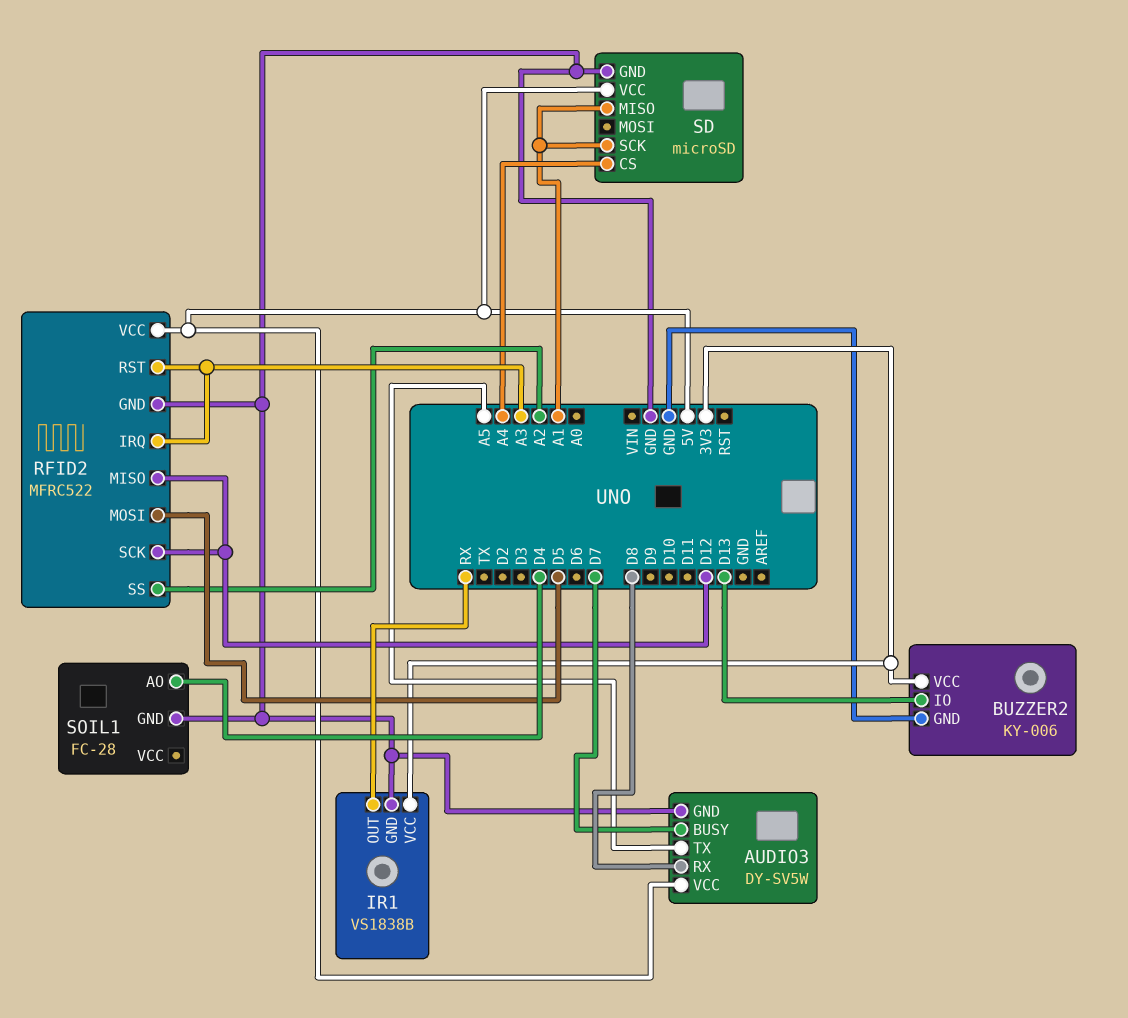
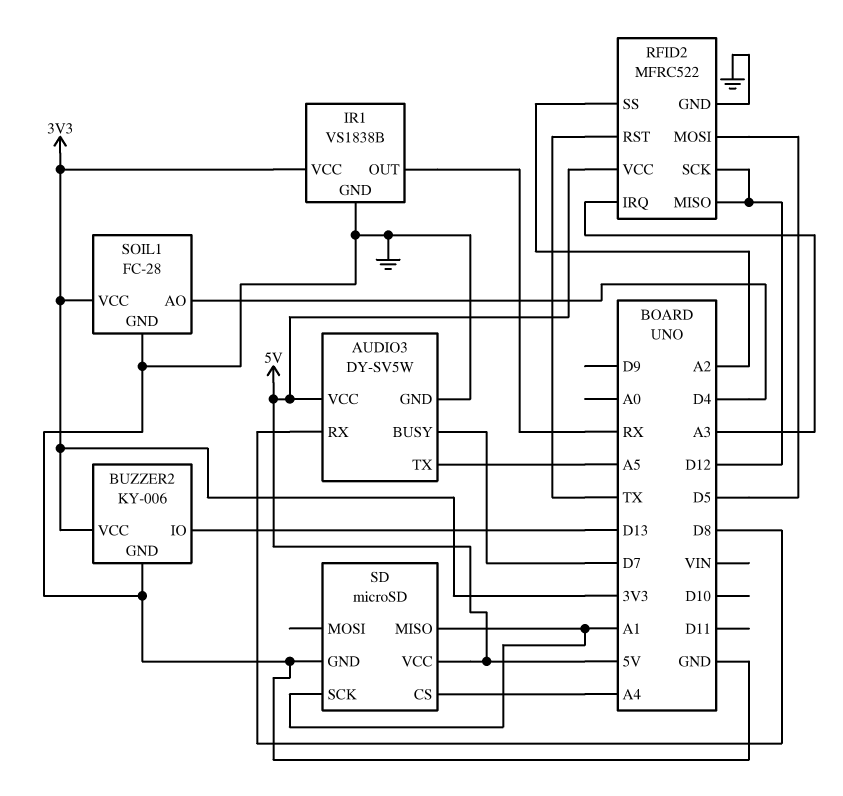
RFID2 pin RST: A3 -> TX
SOIL1 pin VCC: none -> 3V3

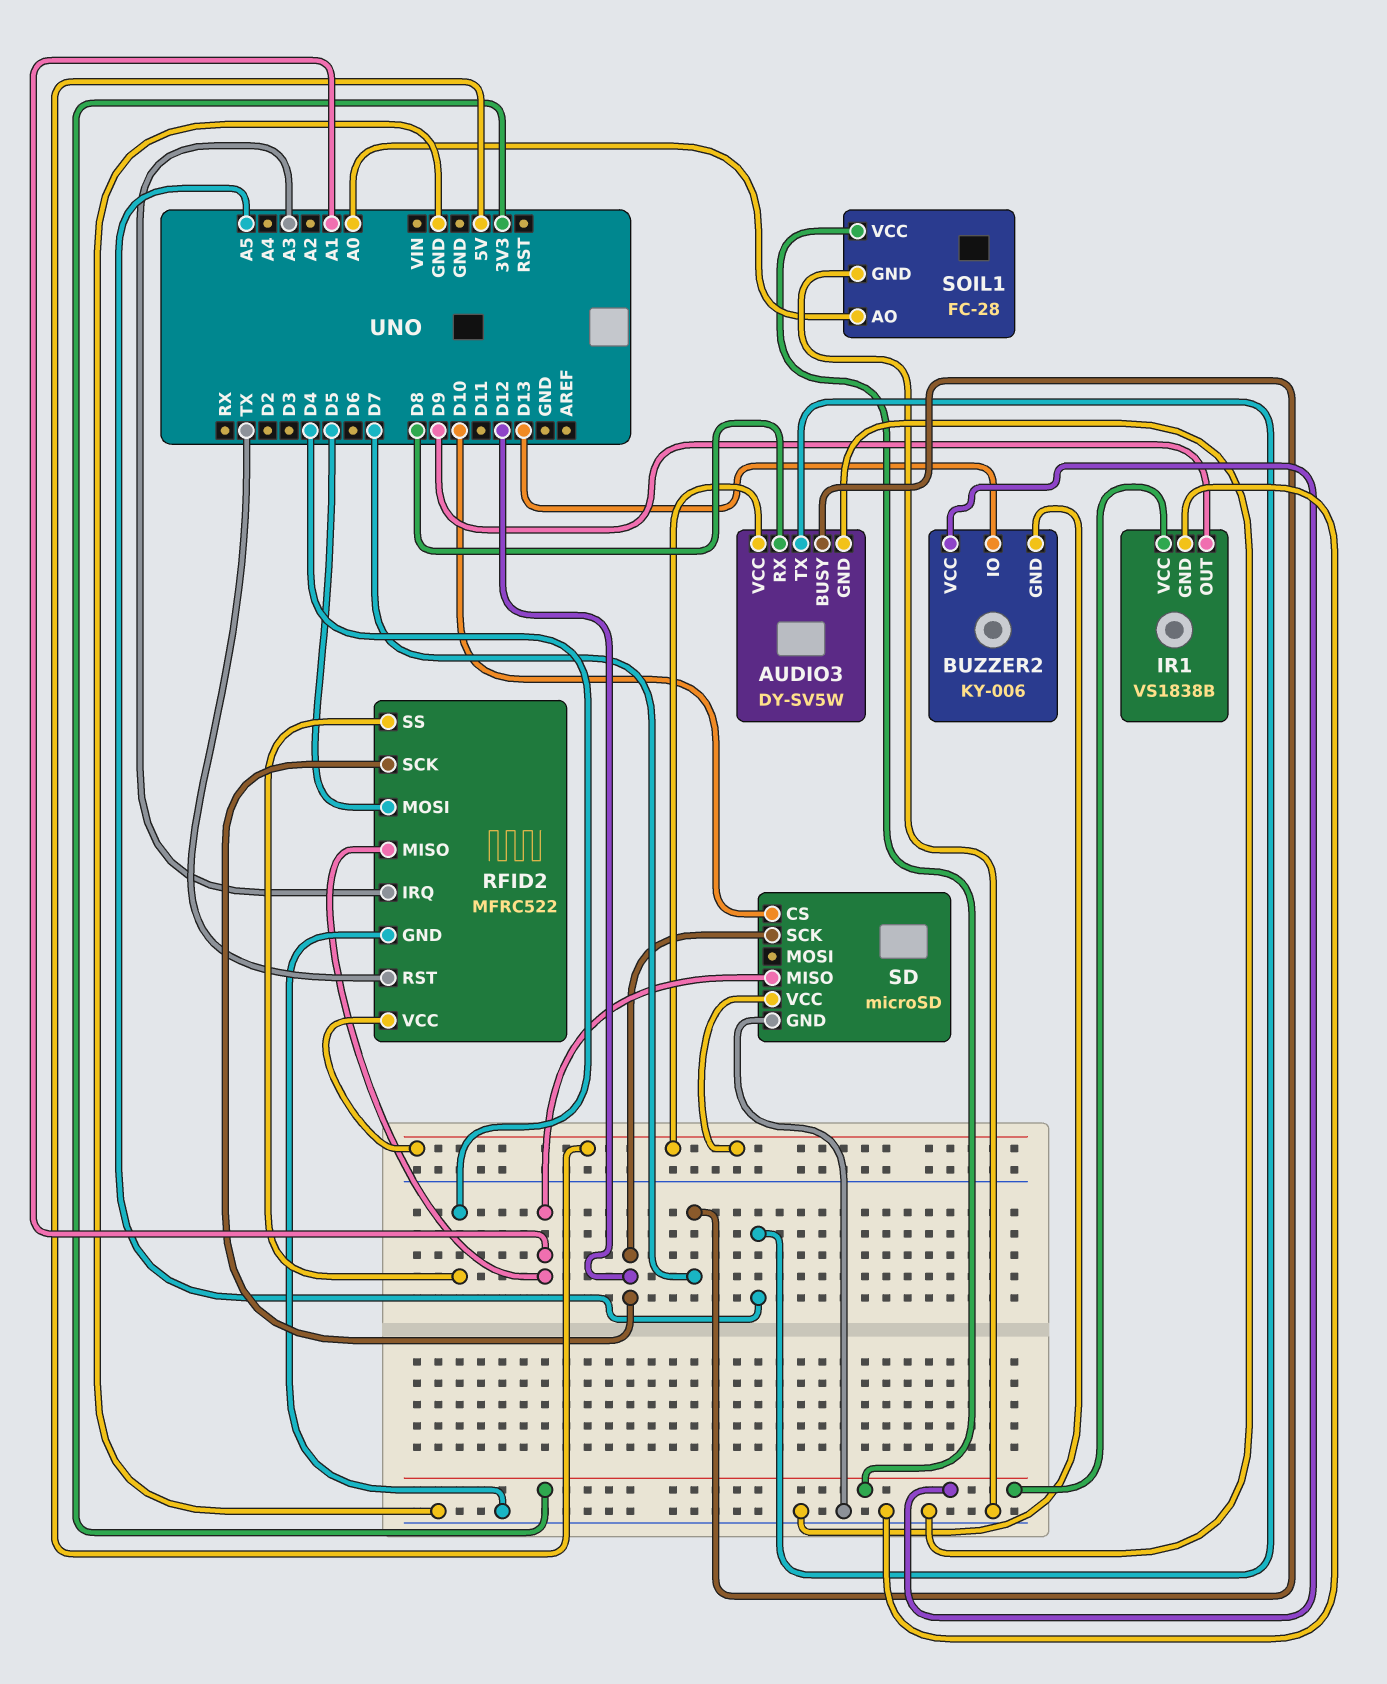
IR1 pin OUT: RX -> D9
RFID2 pin MISO: D12 -> A1
RFID2 pin SS: A2 -> D4
SD pin CS: A4 -> D10
SD pin SCK: A1 -> D12
SOIL1 pin AO: D4 -> A0

